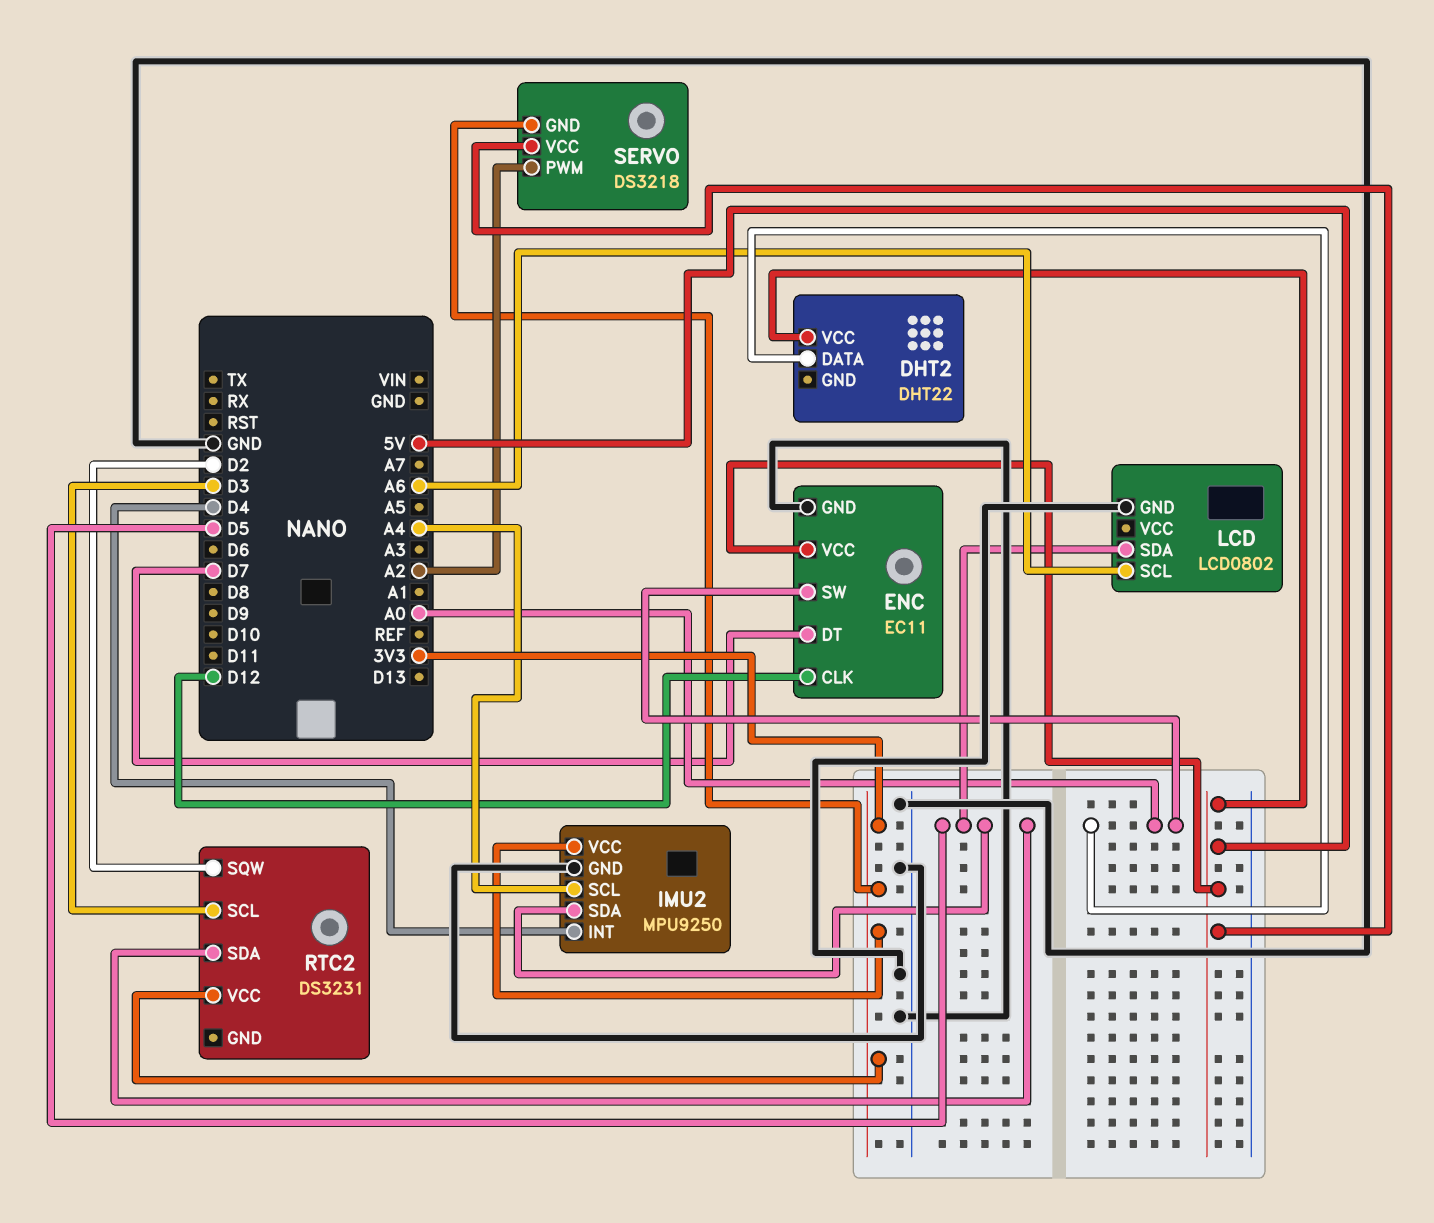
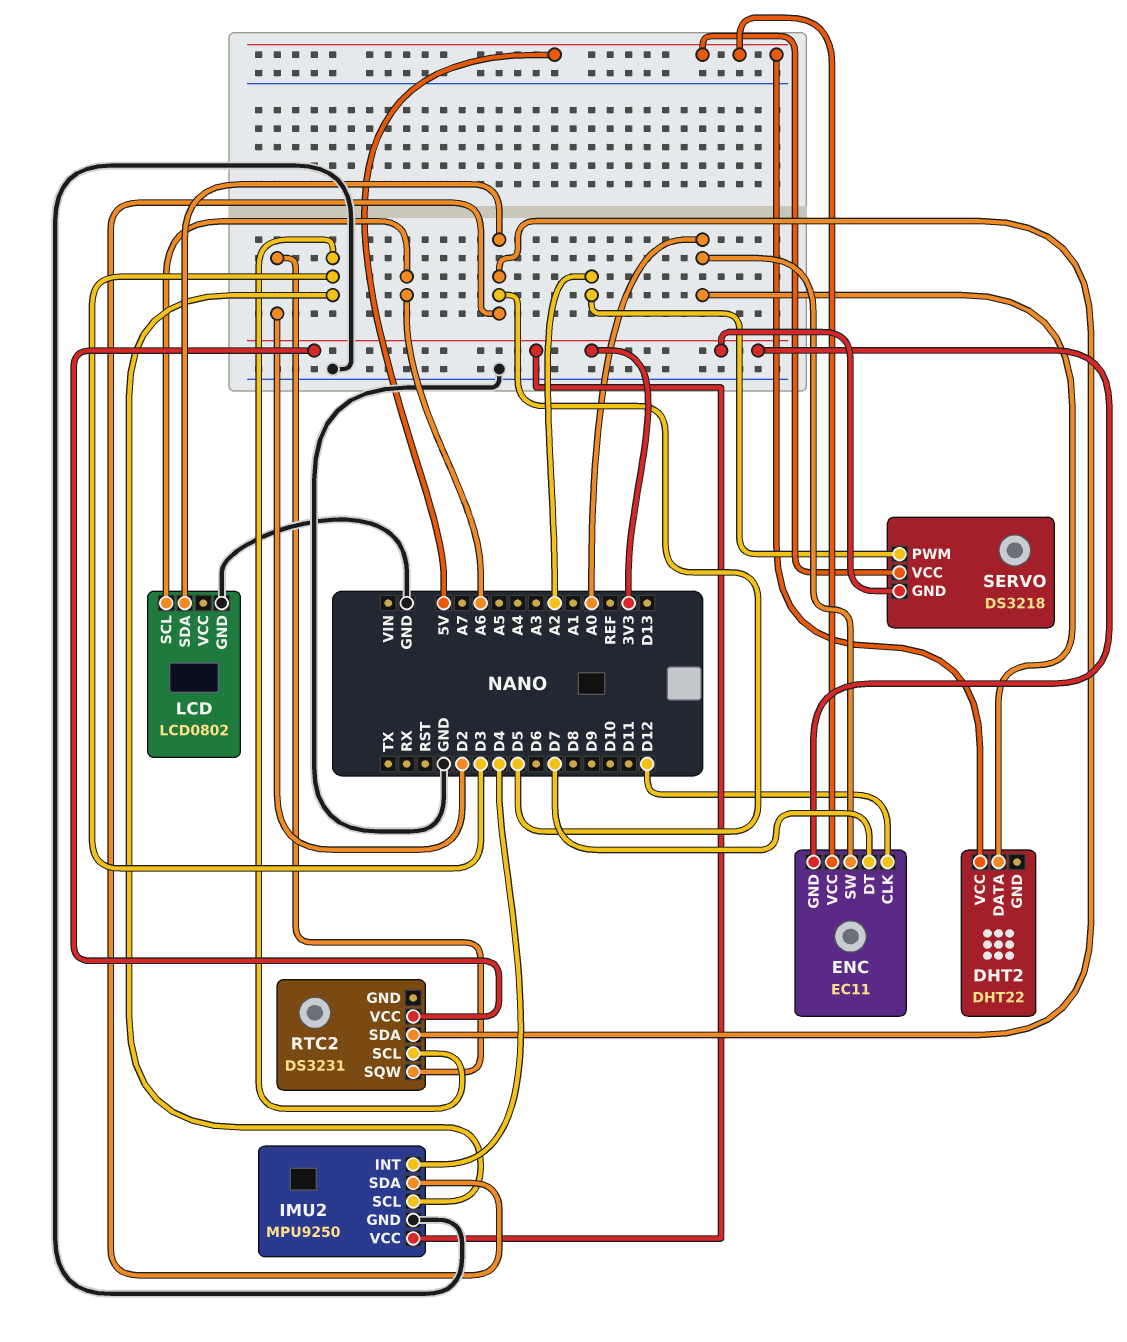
ENC pin GND: GND -> 3V3
IMU2 pin SCL: A4 -> D3

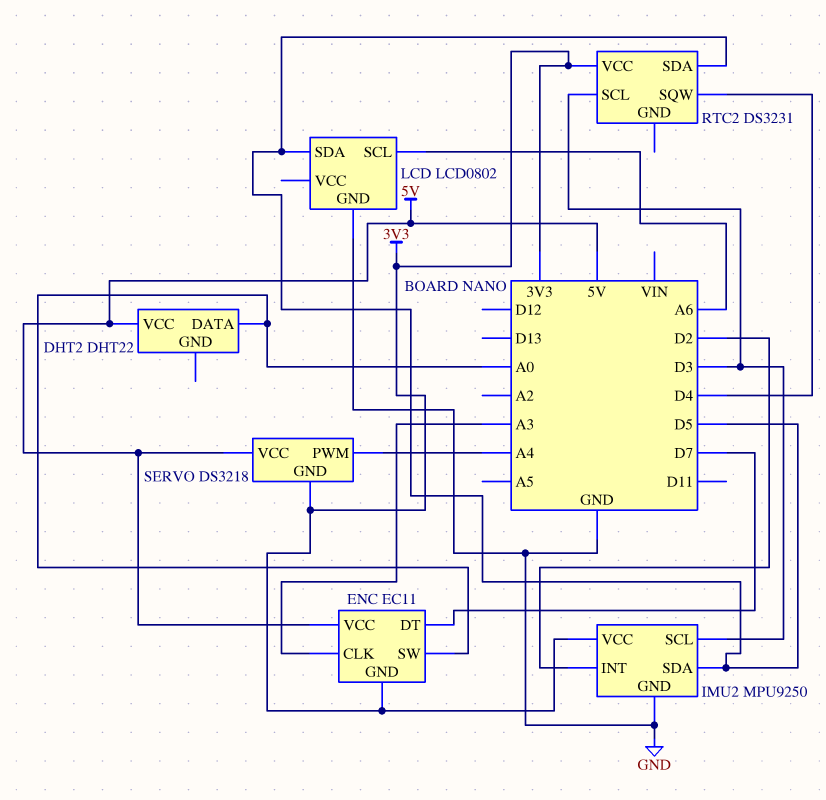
ENC pin CLK: D12 -> A3
IMU2 pin INT: D4 -> D2
RTC2 pin SQW: D2 -> D4
SERVO pin PWM: A2 -> A4

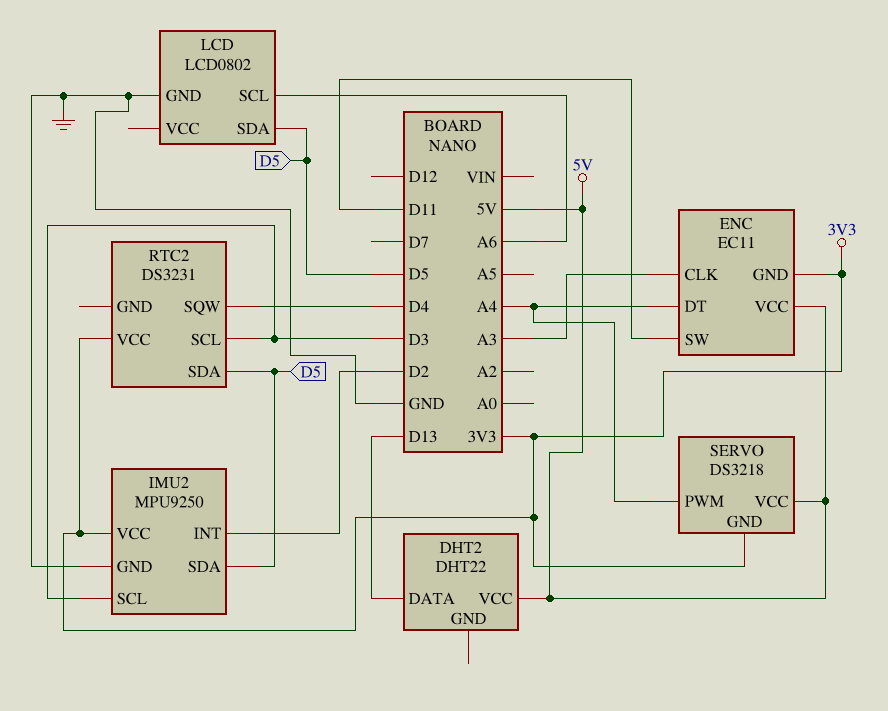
DHT2 pin DATA: A0 -> D13
ENC pin DT: D7 -> A4
ENC pin SW: A0 -> D11

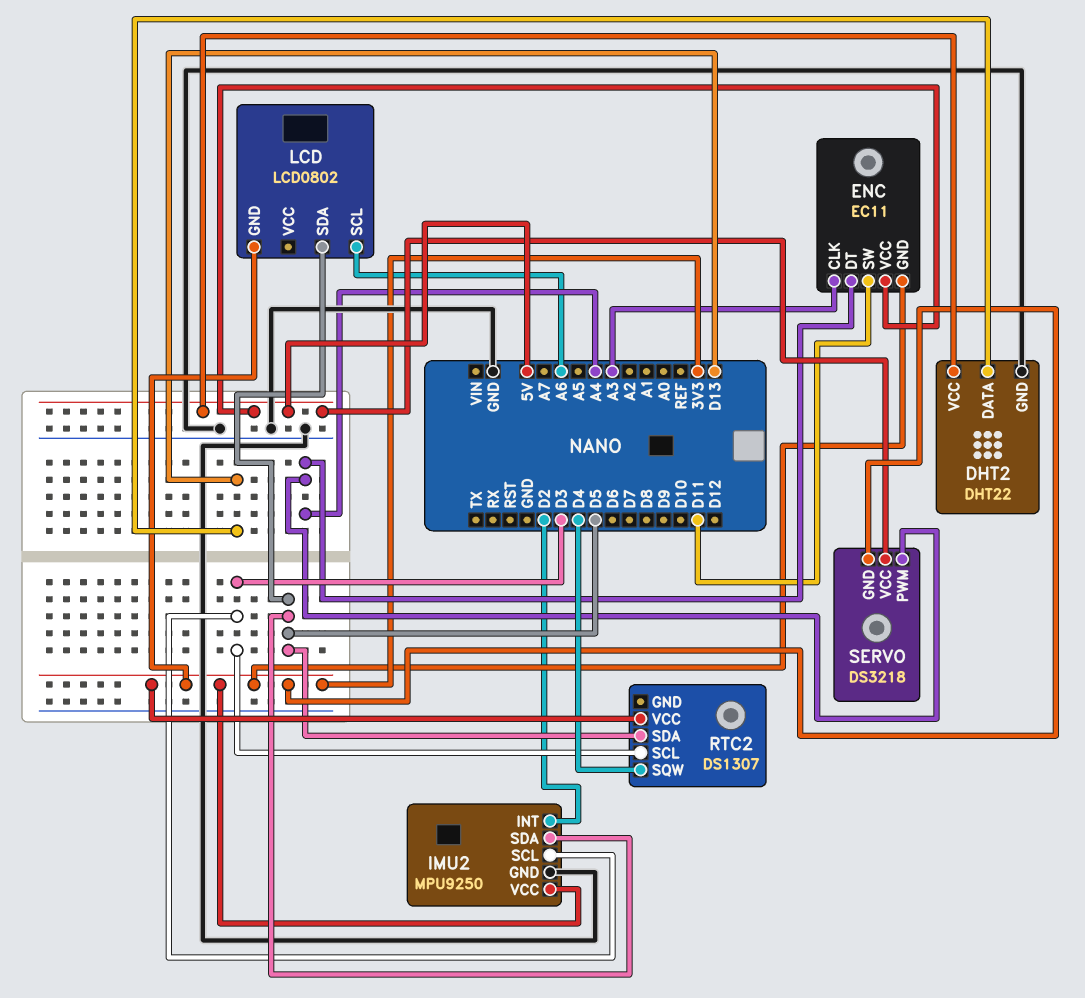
DHT2 pin GND: none -> GND
LCD pin GND: GND -> 3V3
RTC2: DS3231 -> DS1307

